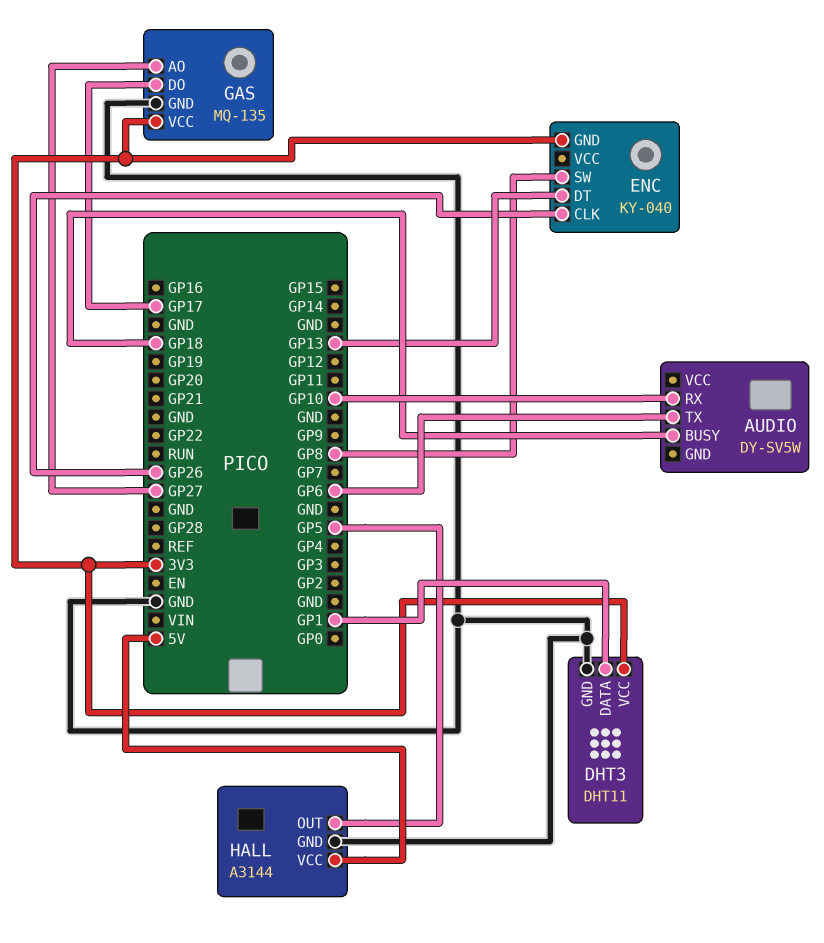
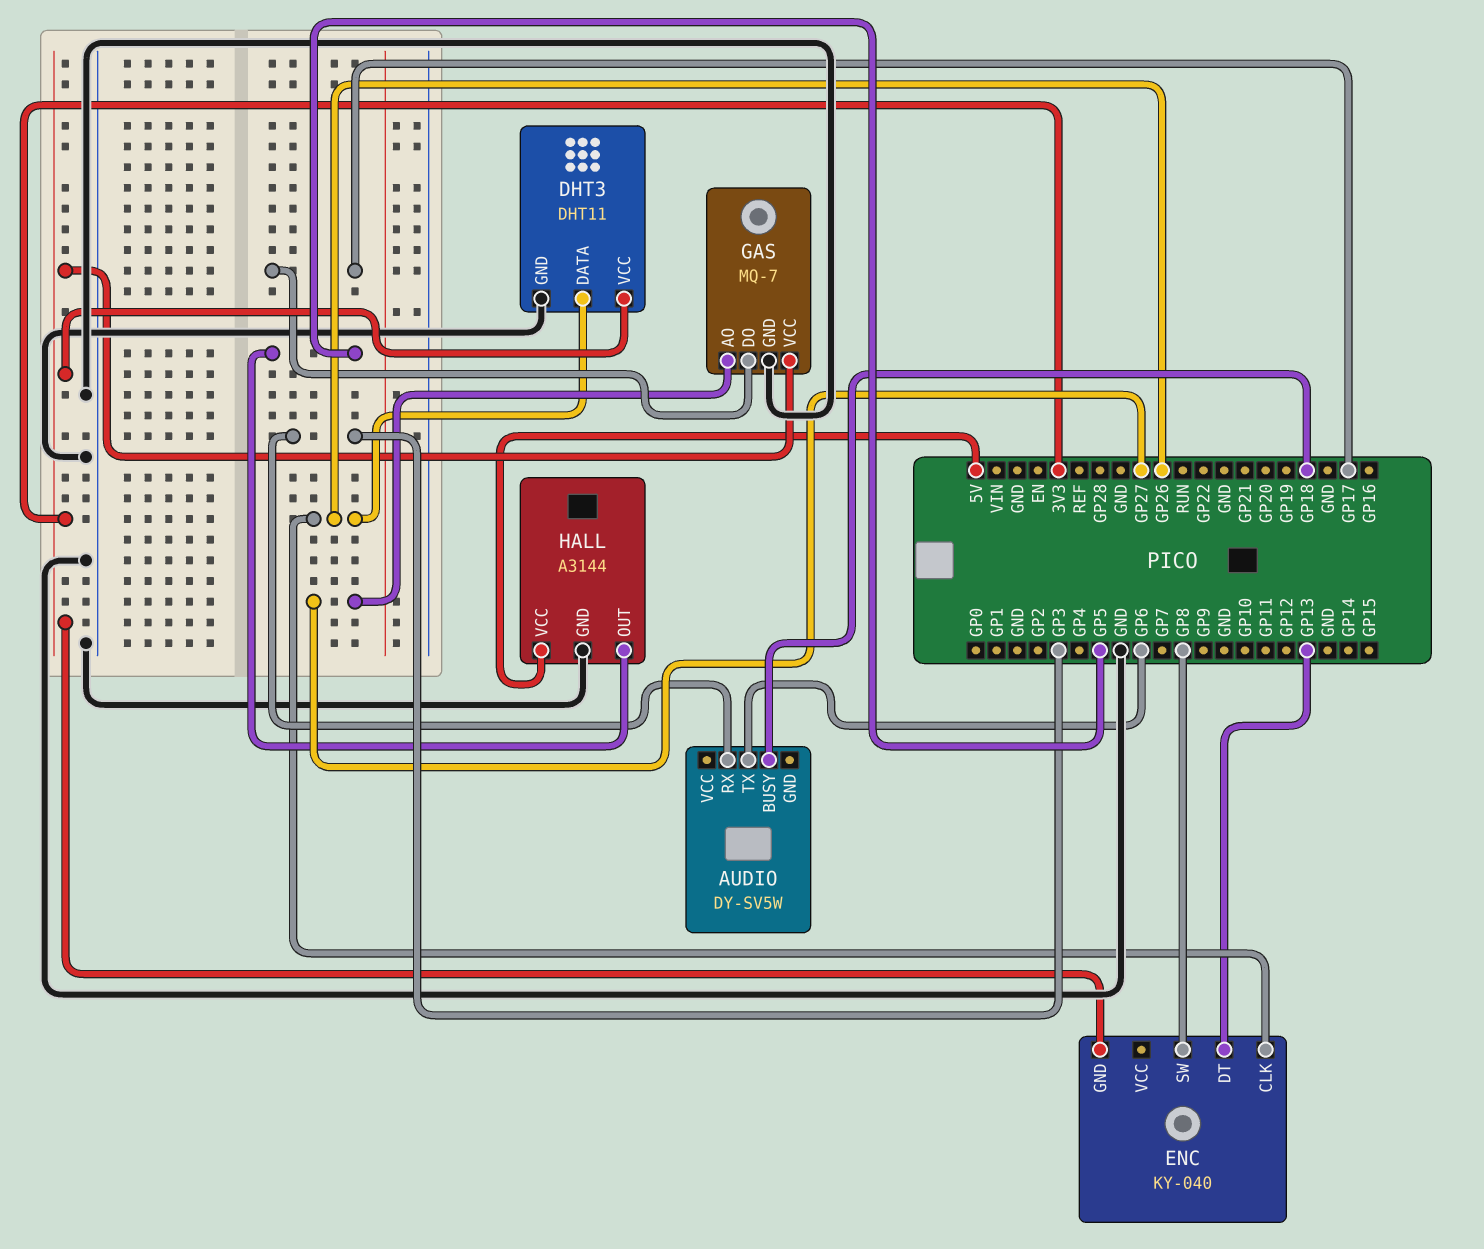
AUDIO pin RX: GP10 -> GP3
DHT3 pin DATA: GP1 -> GP26
GAS: MQ-135 -> MQ-7

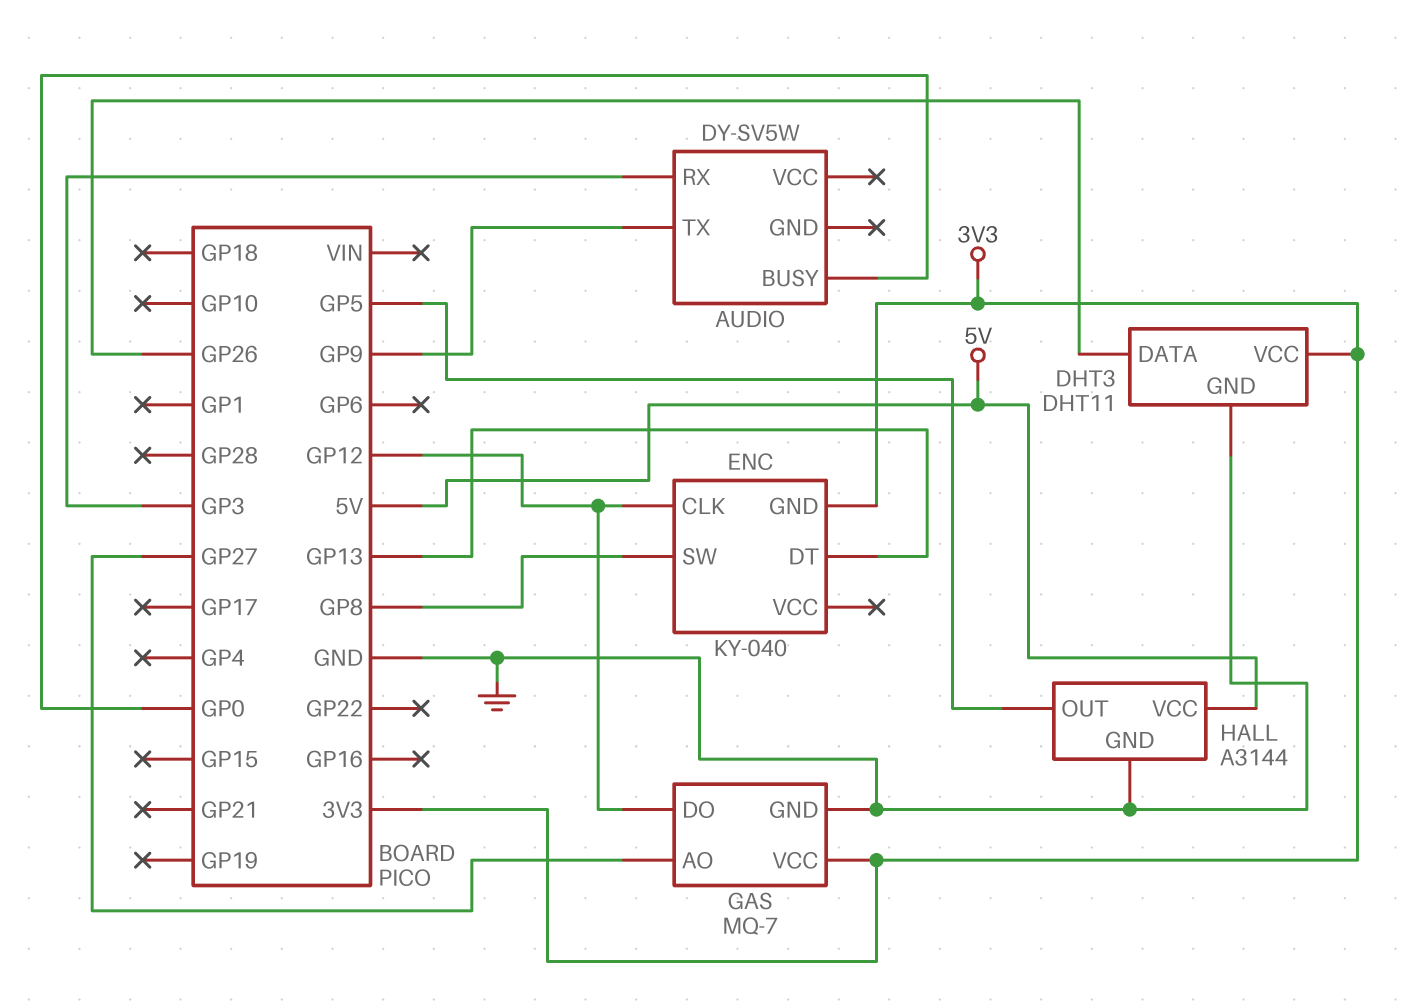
AUDIO pin BUSY: GP18 -> GP0
AUDIO pin TX: GP6 -> GP9
ENC pin CLK: GP26 -> GP12
GAS pin DO: GP17 -> GP12

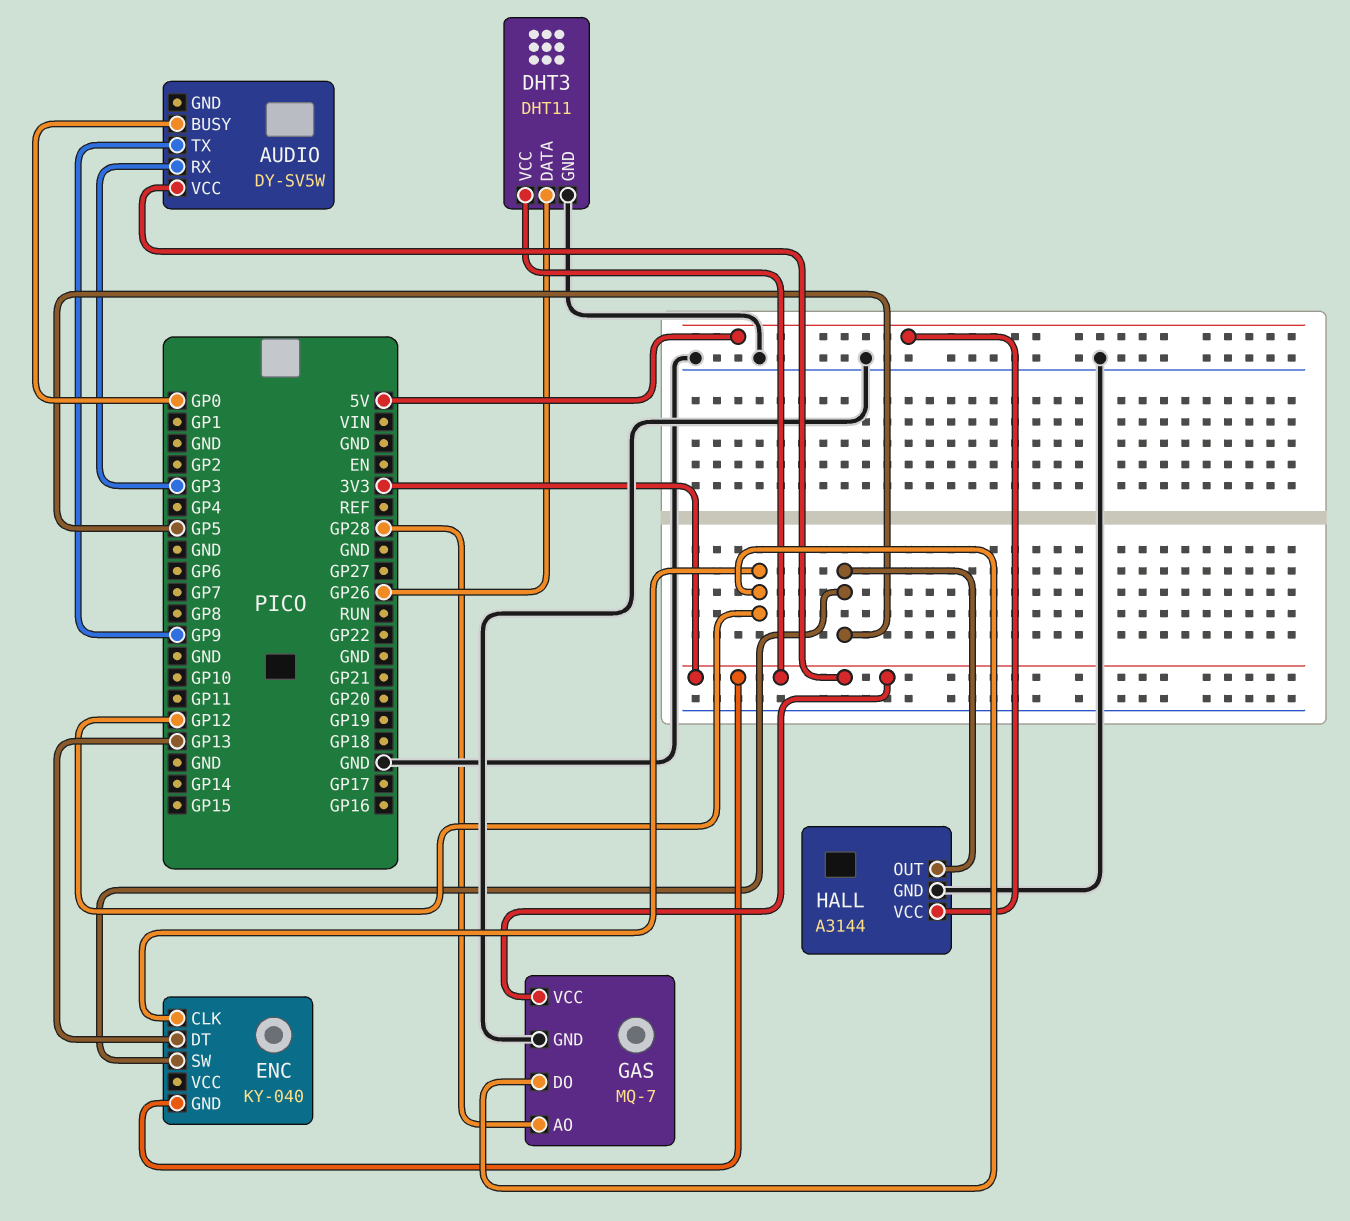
AUDIO pin VCC: none -> 3V3
ENC pin SW: GP8 -> GP5
GAS pin AO: GP27 -> GP28

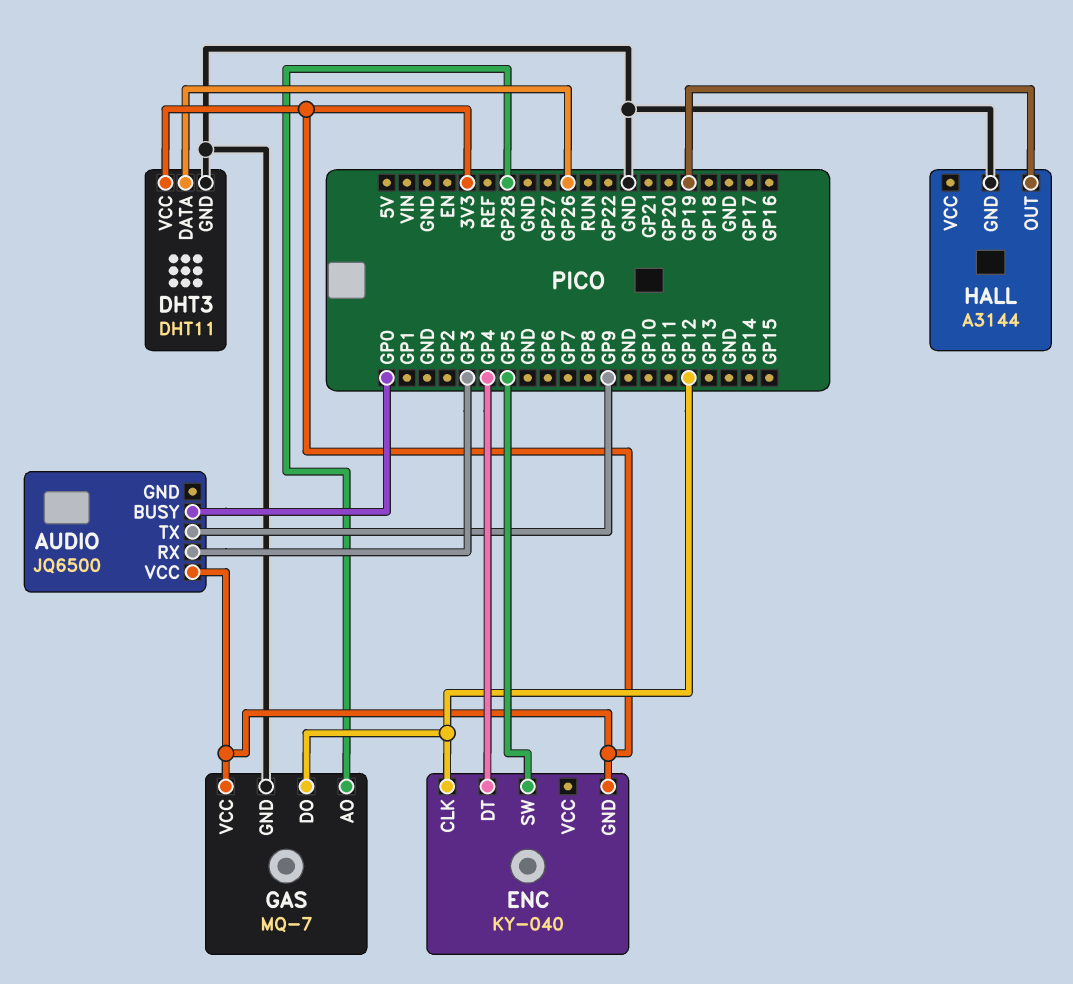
AUDIO: DY-SV5W -> JQ6500
ENC pin DT: GP13 -> GP4
HALL pin OUT: GP5 -> GP19
HALL pin VCC: 5V -> none

